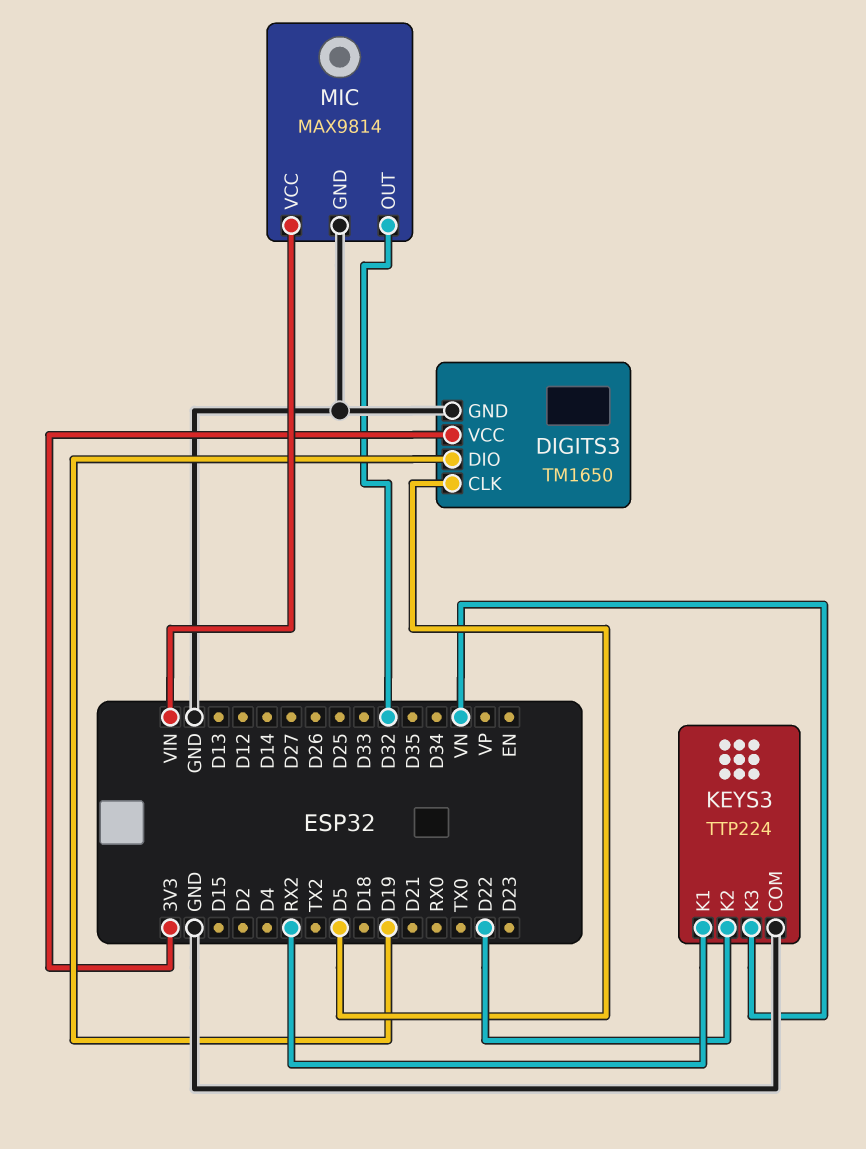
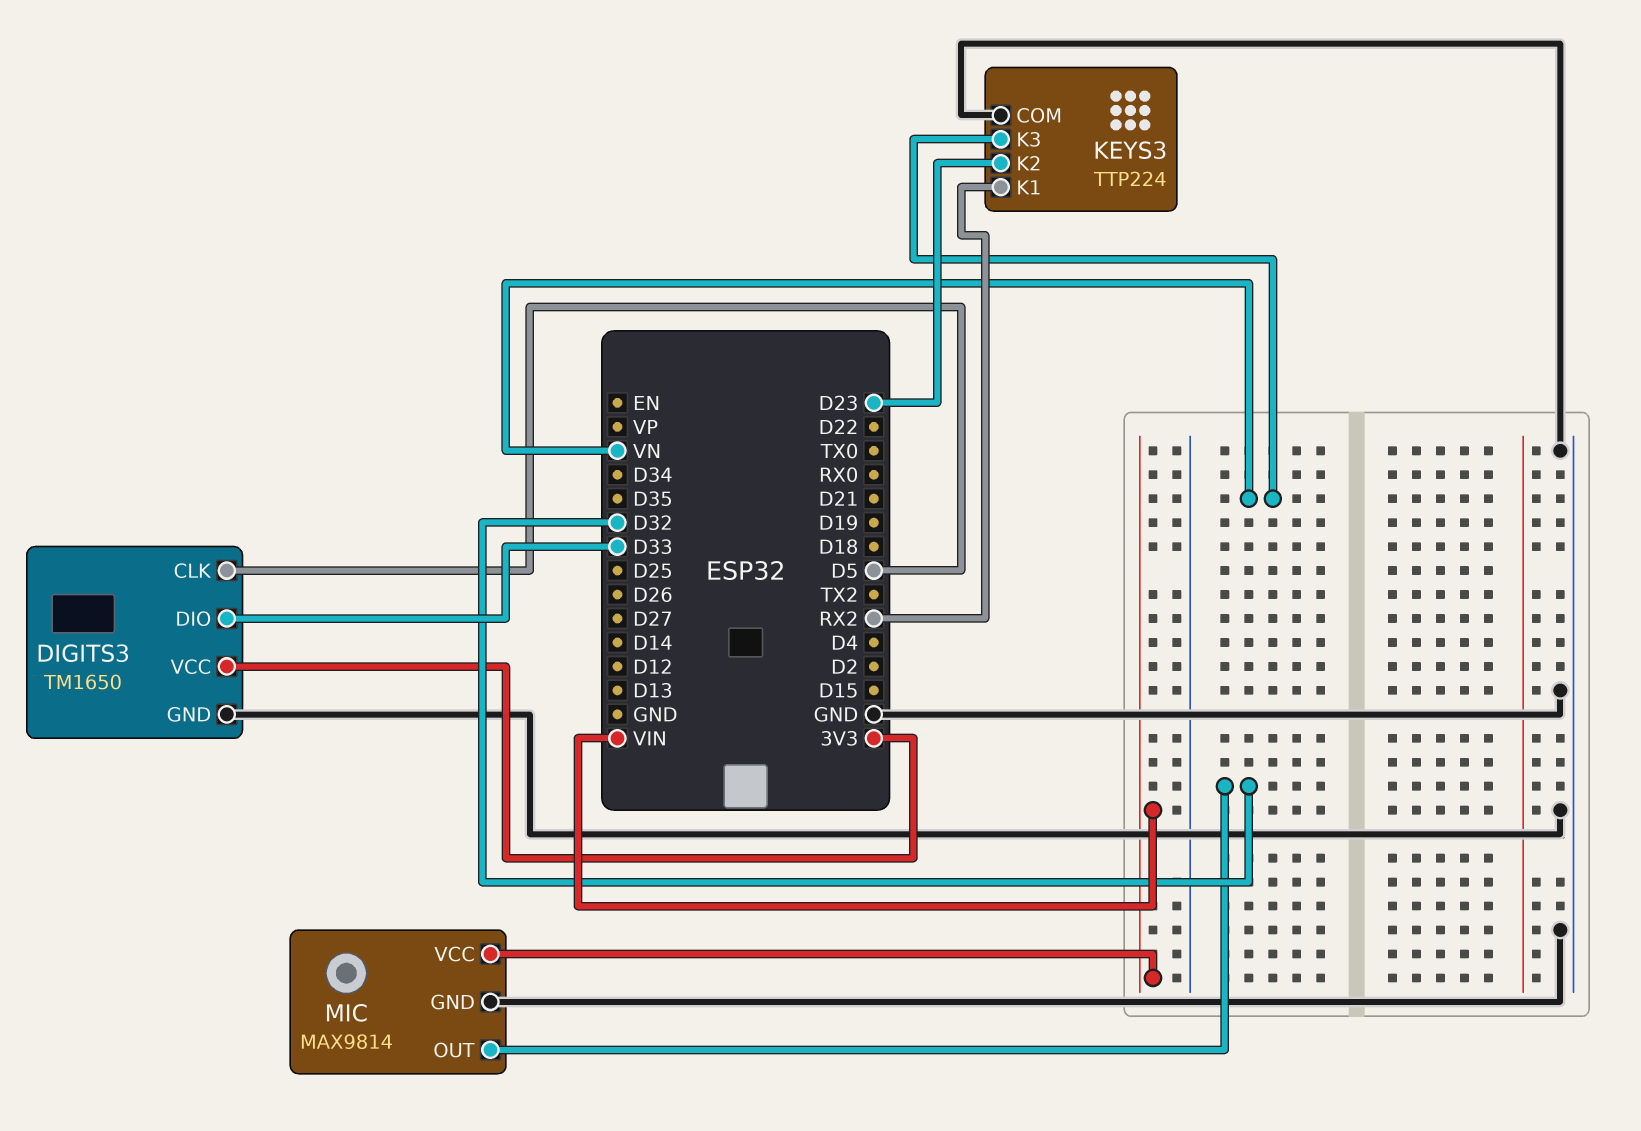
DIGITS3 pin DIO: D19 -> D33
KEYS3 pin K2: D22 -> D23

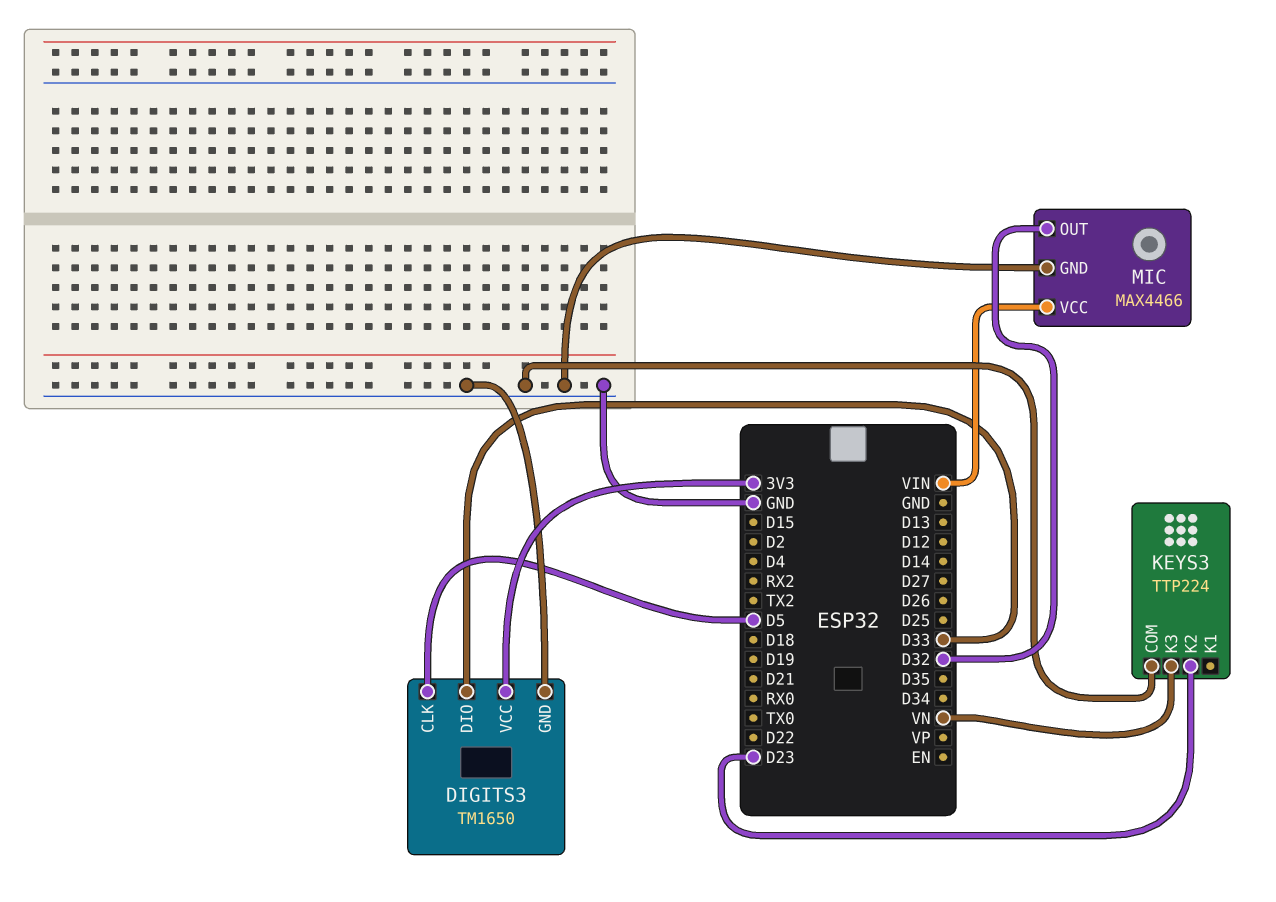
KEYS3 pin K1: RX2 -> none
MIC: MAX9814 -> MAX4466

